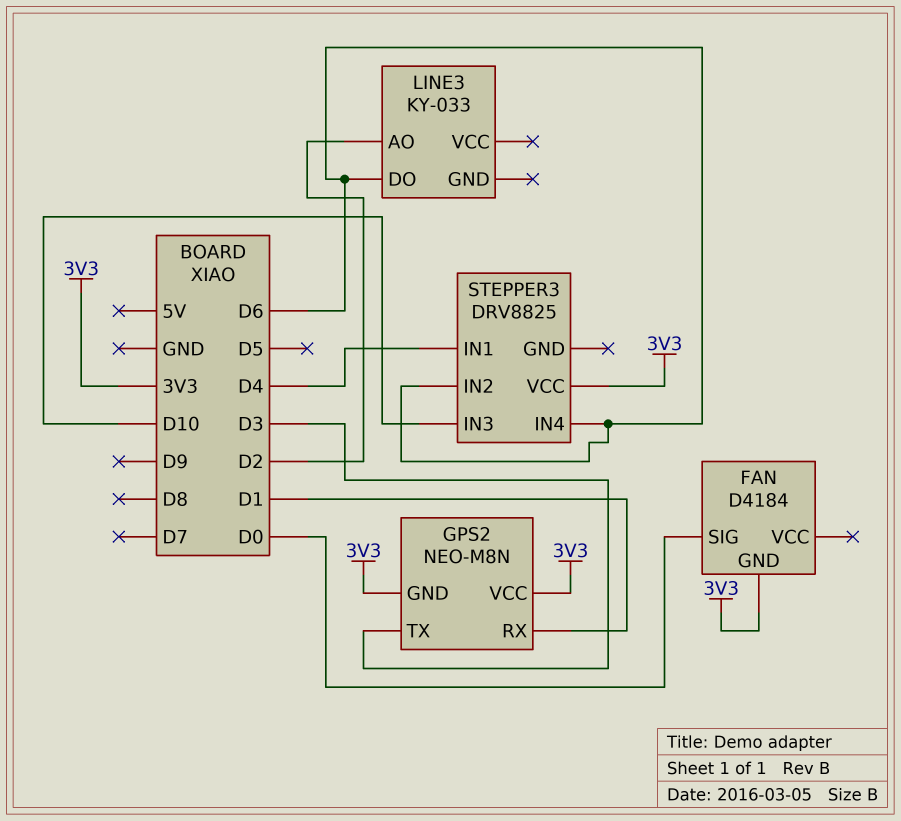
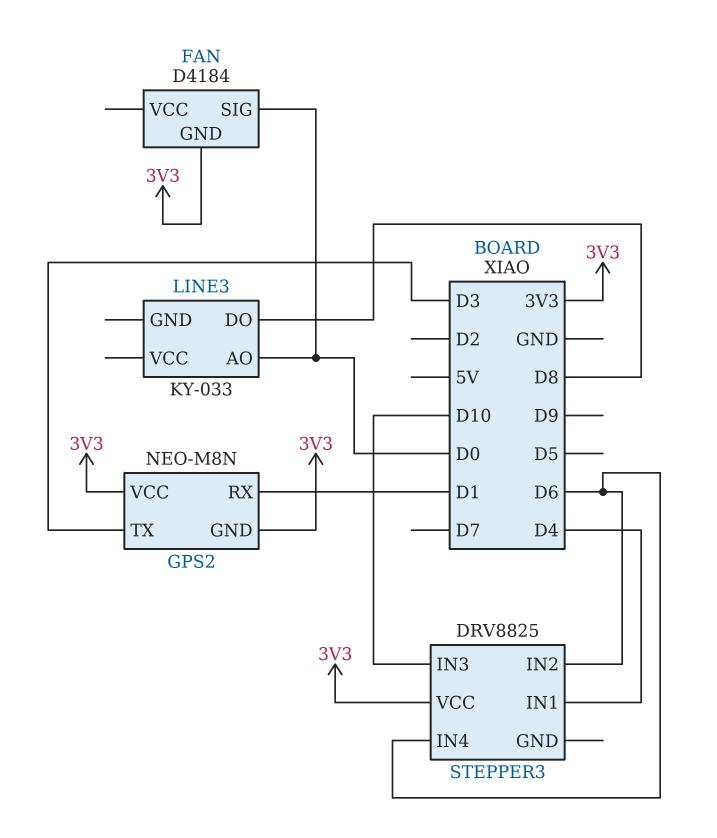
LINE3 pin AO: D2 -> D0
LINE3 pin DO: D6 -> D8

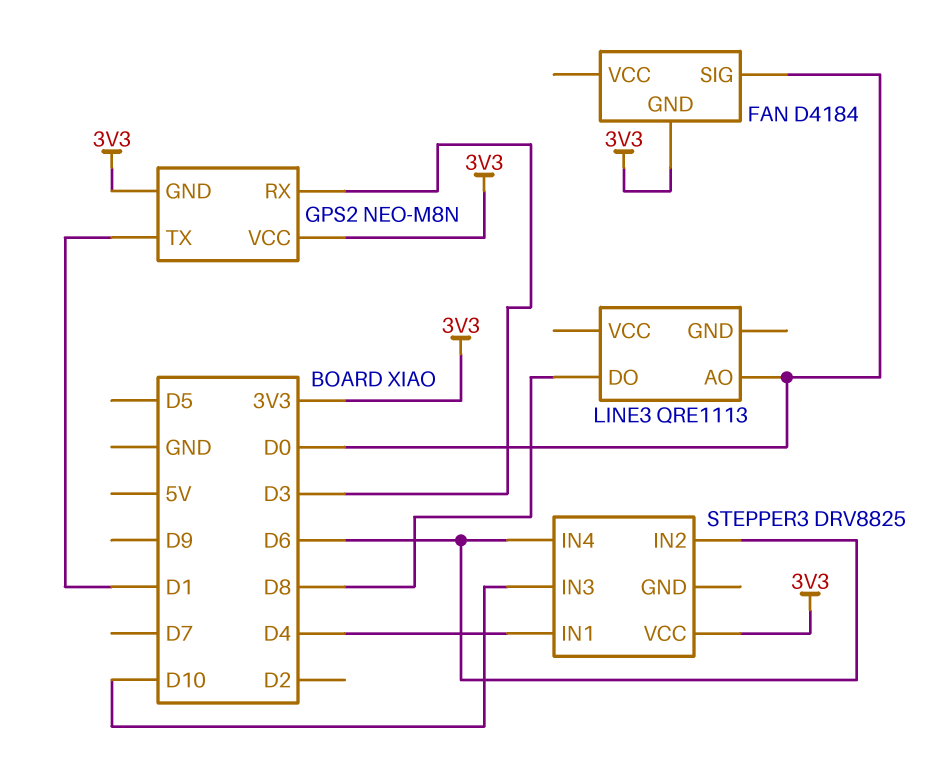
GPS2 pin RX: D1 -> D3
GPS2 pin TX: D3 -> D1
LINE3: KY-033 -> QRE1113

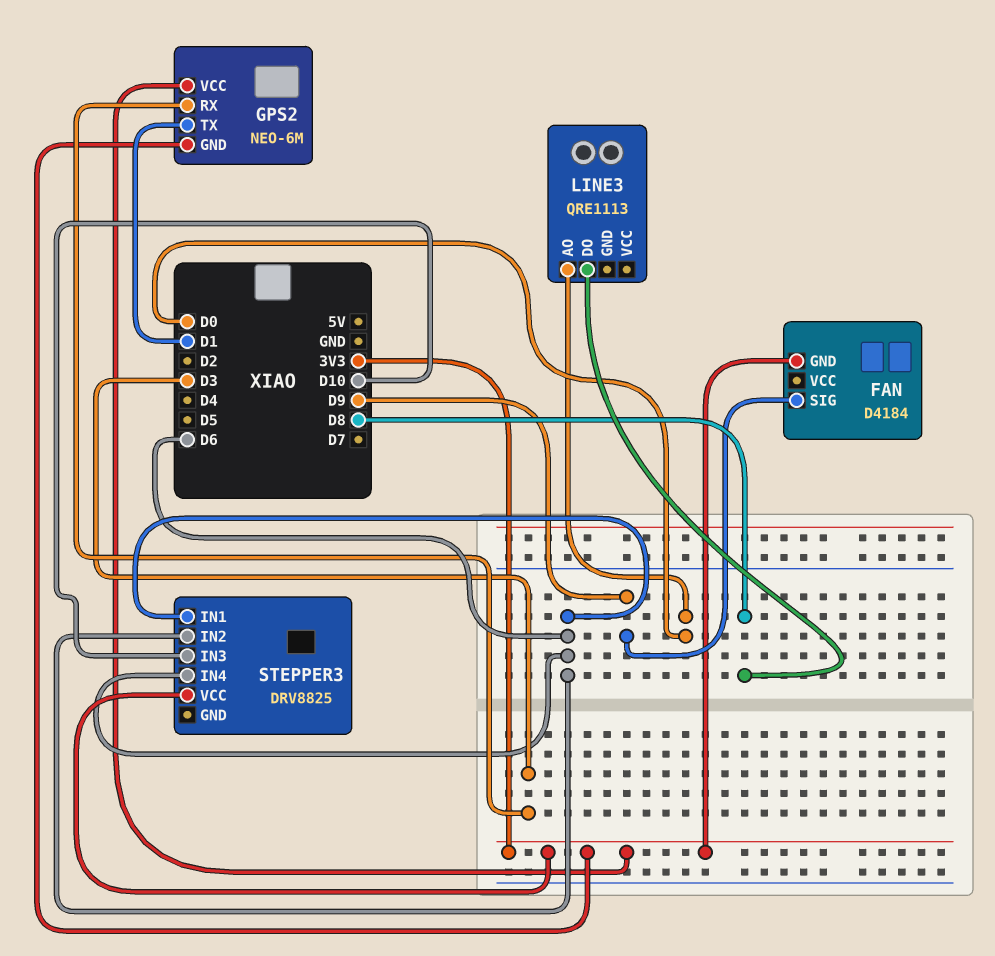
FAN pin SIG: D0 -> D9
GPS2: NEO-M8N -> NEO-6M
STEPPER3 pin IN1: D4 -> D6

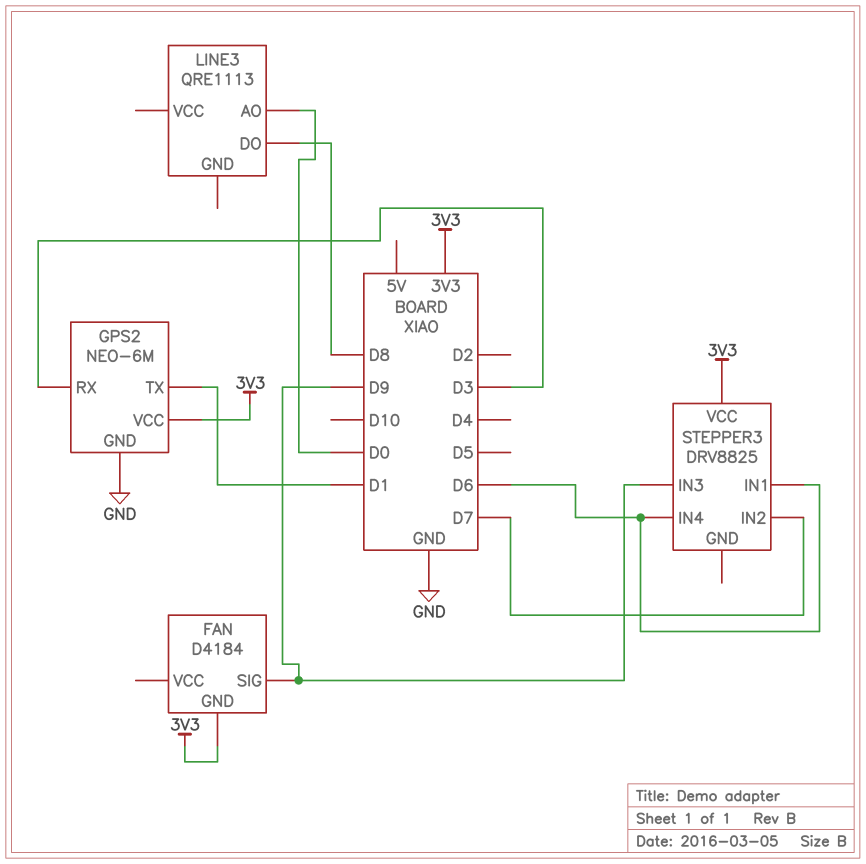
GPS2 pin GND: 3V3 -> GND
STEPPER3 pin IN2: D6 -> D7
STEPPER3 pin IN3: D10 -> D9

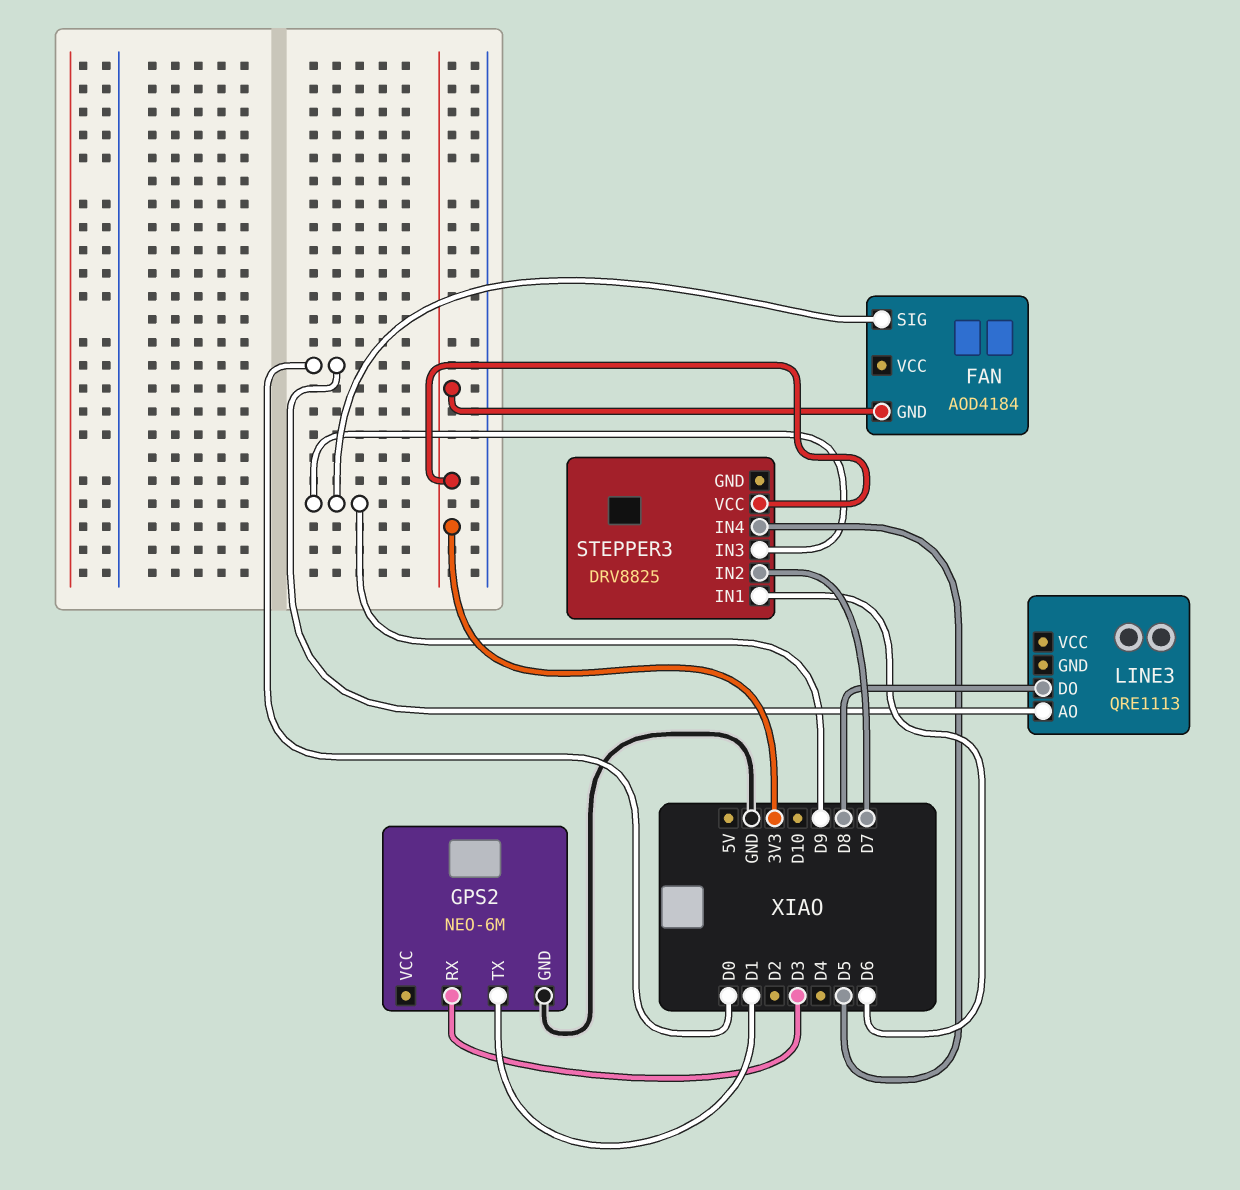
FAN: D4184 -> AOD4184
GPS2 pin VCC: 3V3 -> none
STEPPER3 pin IN4: D6 -> D5

